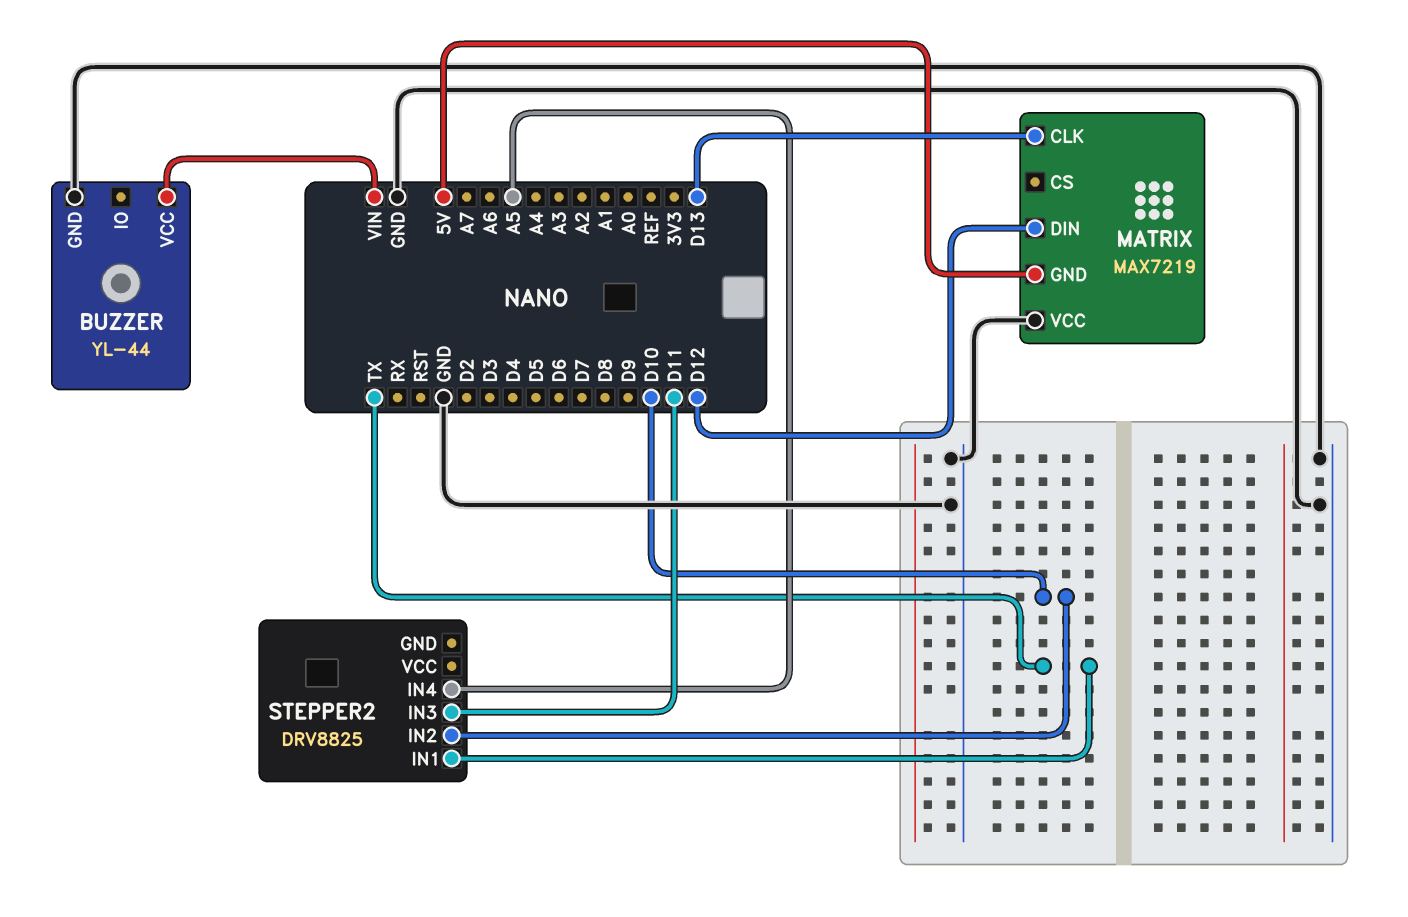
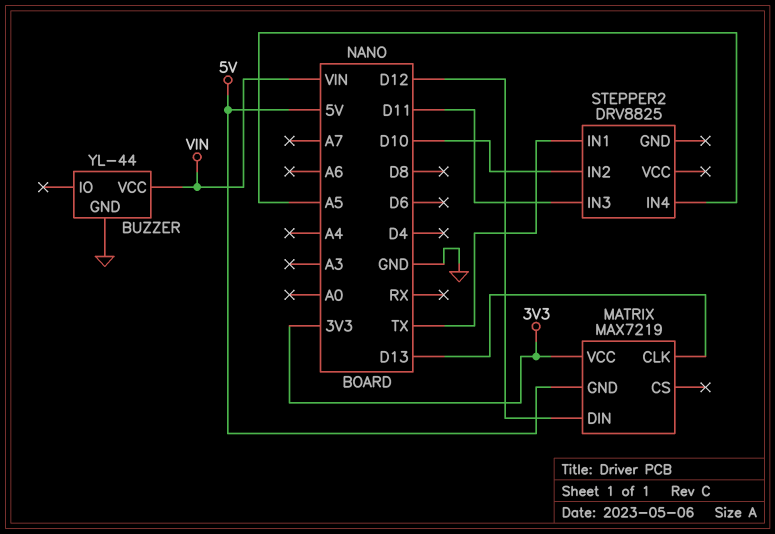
MATRIX pin VCC: GND -> 3V3

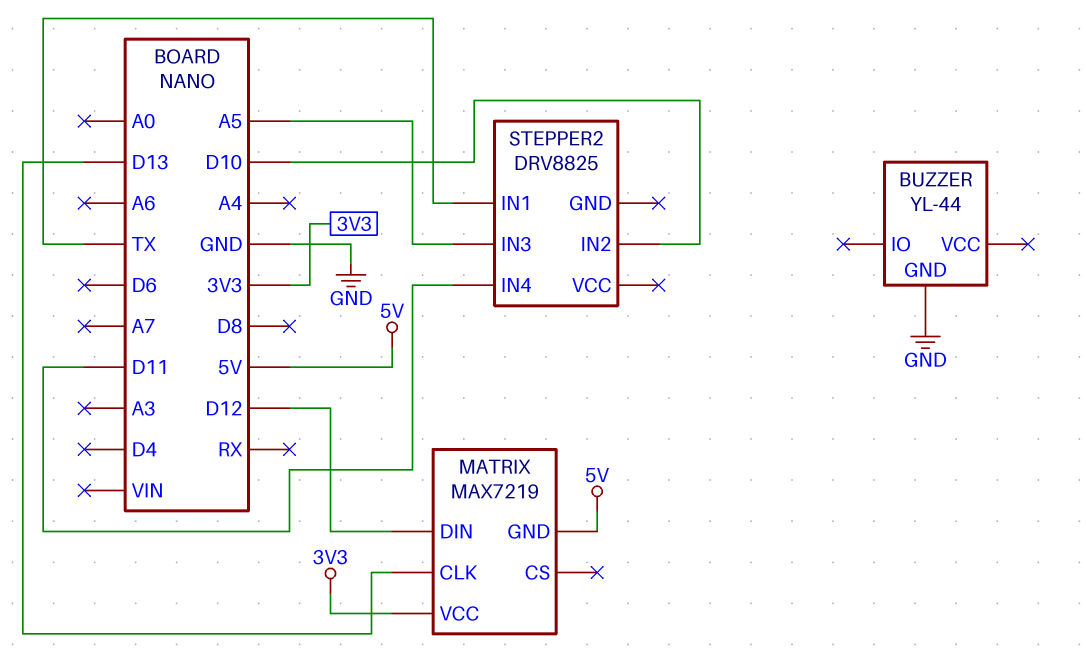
BUZZER pin VCC: VIN -> none
STEPPER2 pin IN3: D11 -> A5
STEPPER2 pin IN4: A5 -> D11

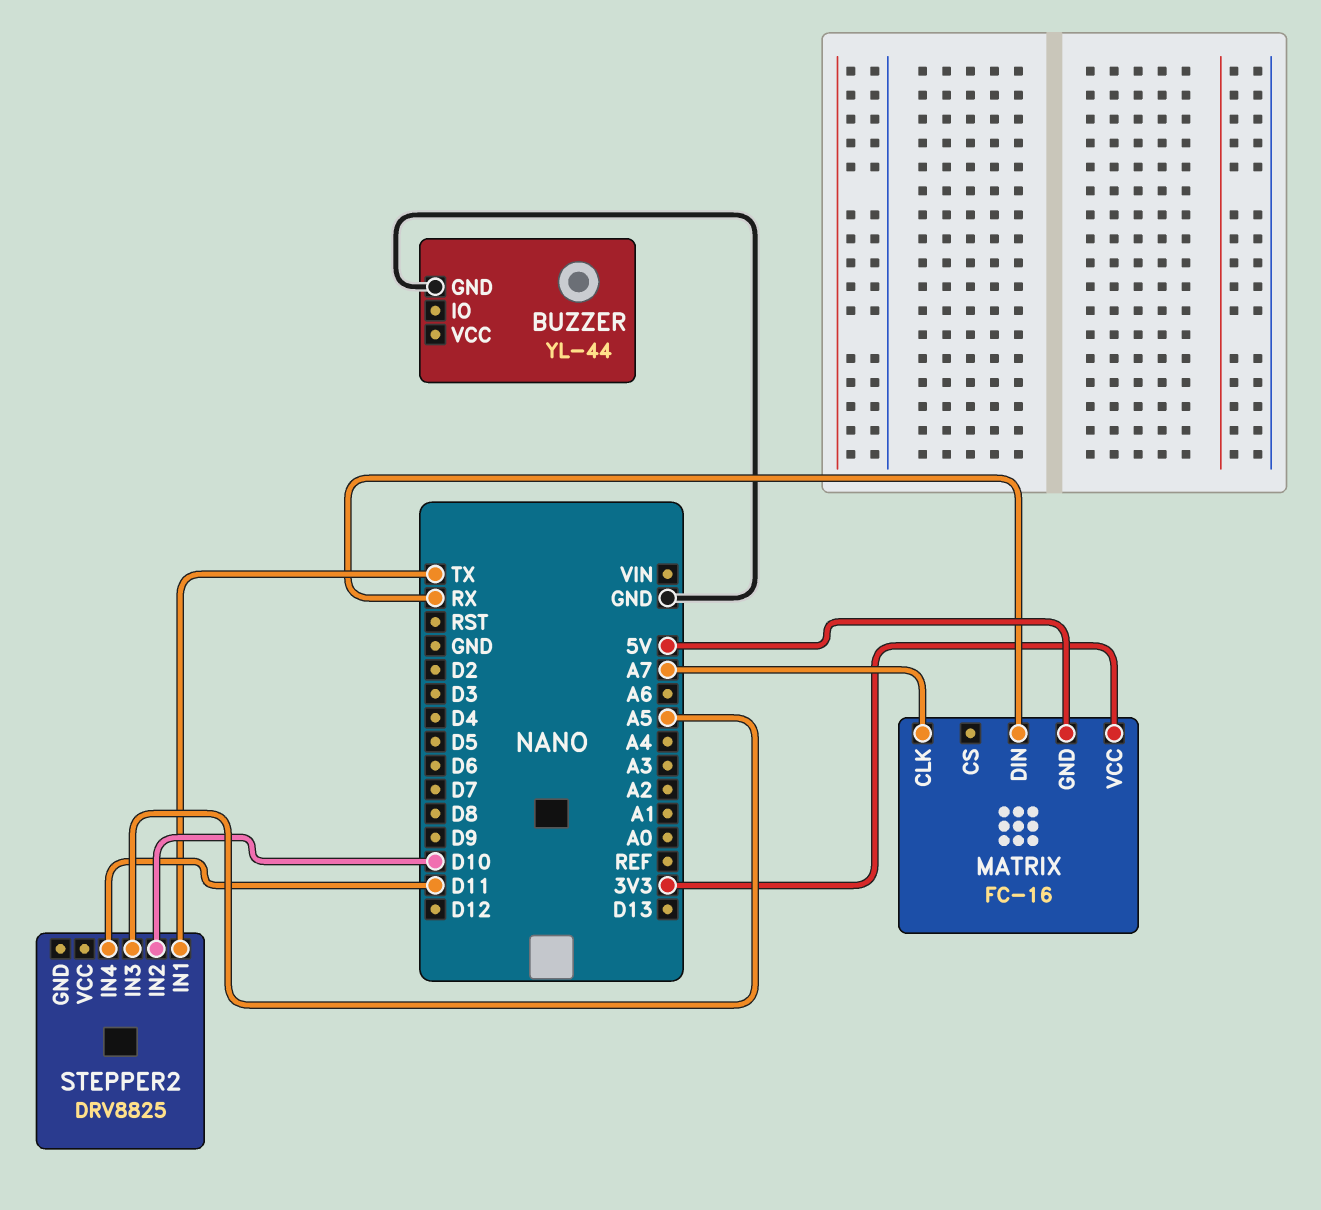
MATRIX: MAX7219 -> FC-16
MATRIX pin CLK: D13 -> A7
MATRIX pin DIN: D12 -> RX

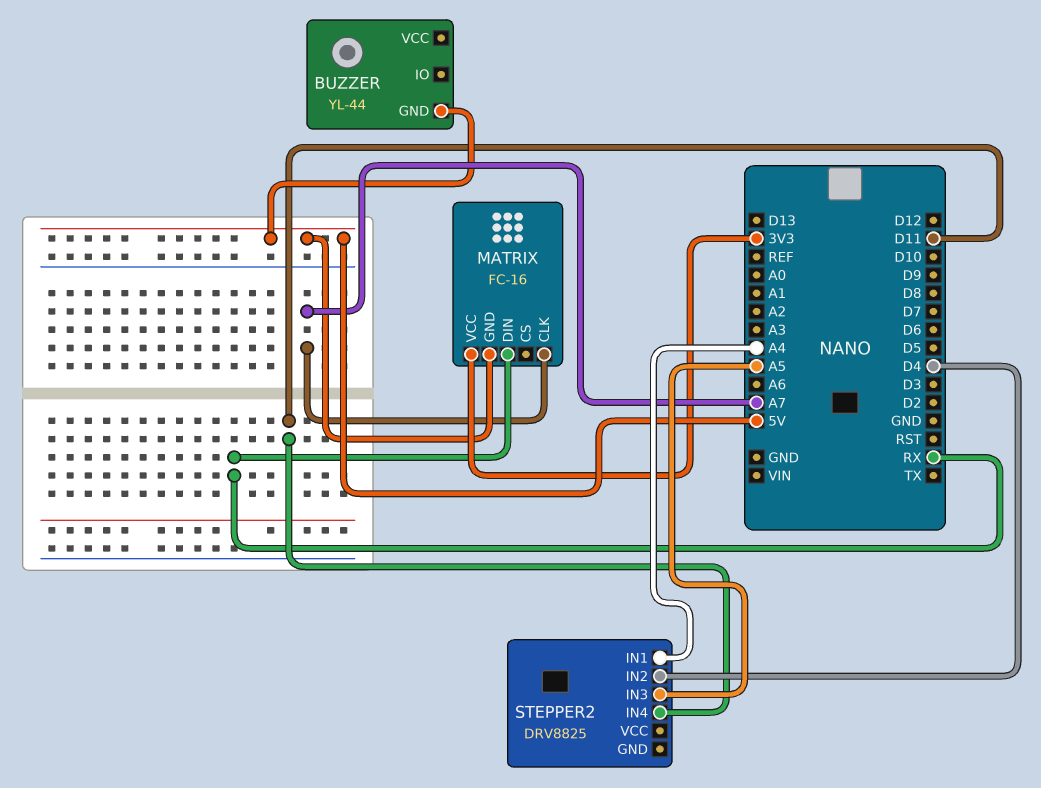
BUZZER pin GND: GND -> 5V
STEPPER2 pin IN1: TX -> A4
STEPPER2 pin IN2: D10 -> D4

